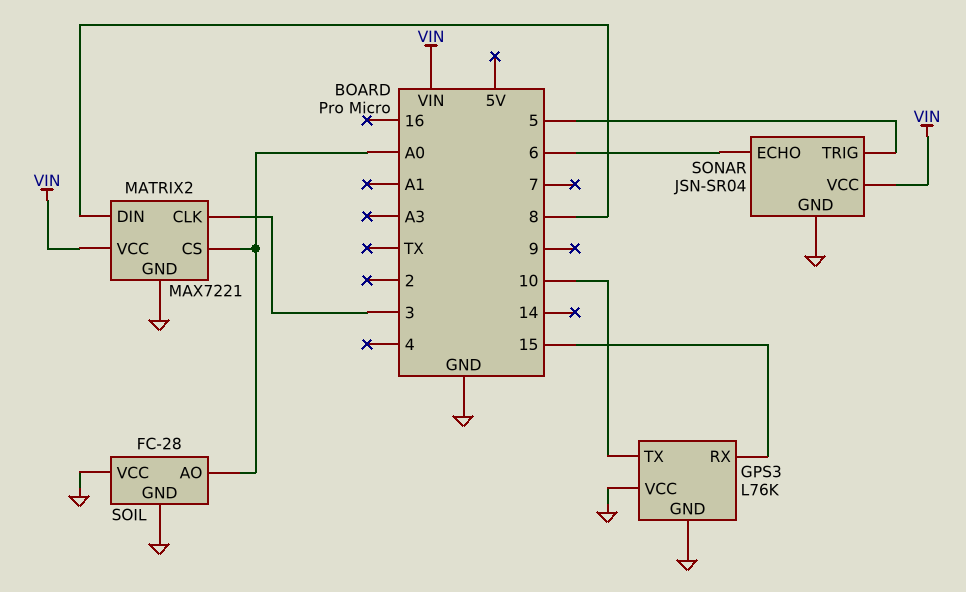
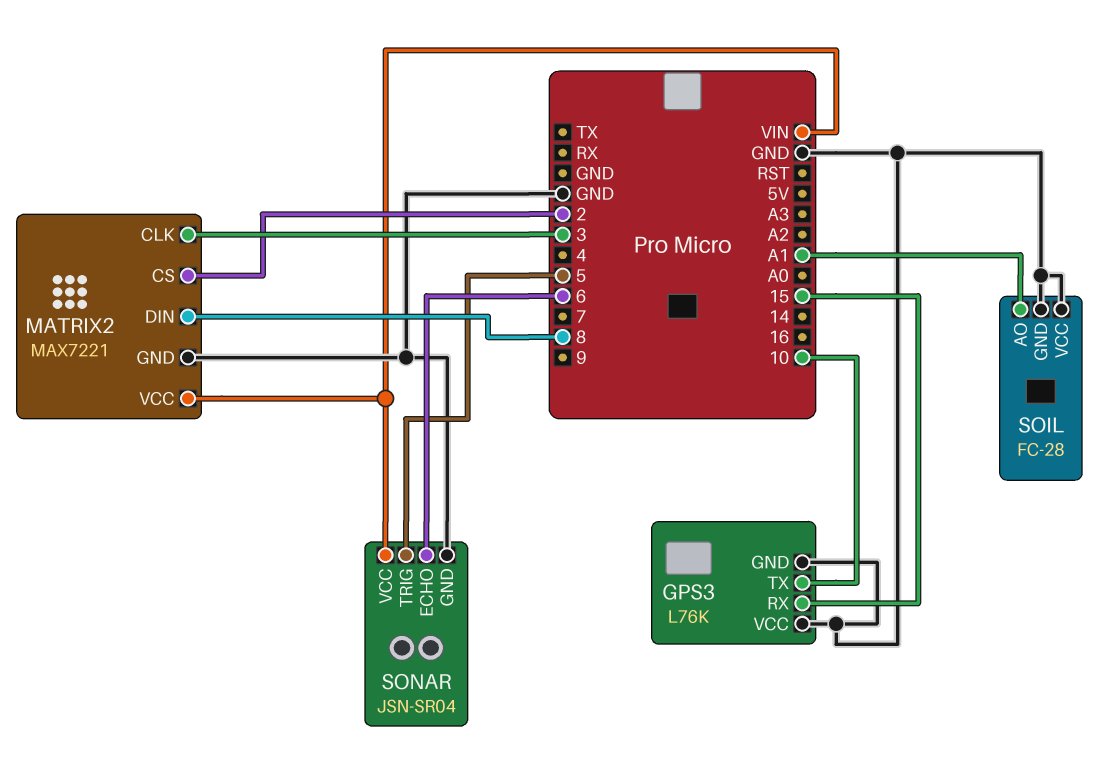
MATRIX2 pin CS: A0 -> 2
SOIL pin AO: A0 -> A1

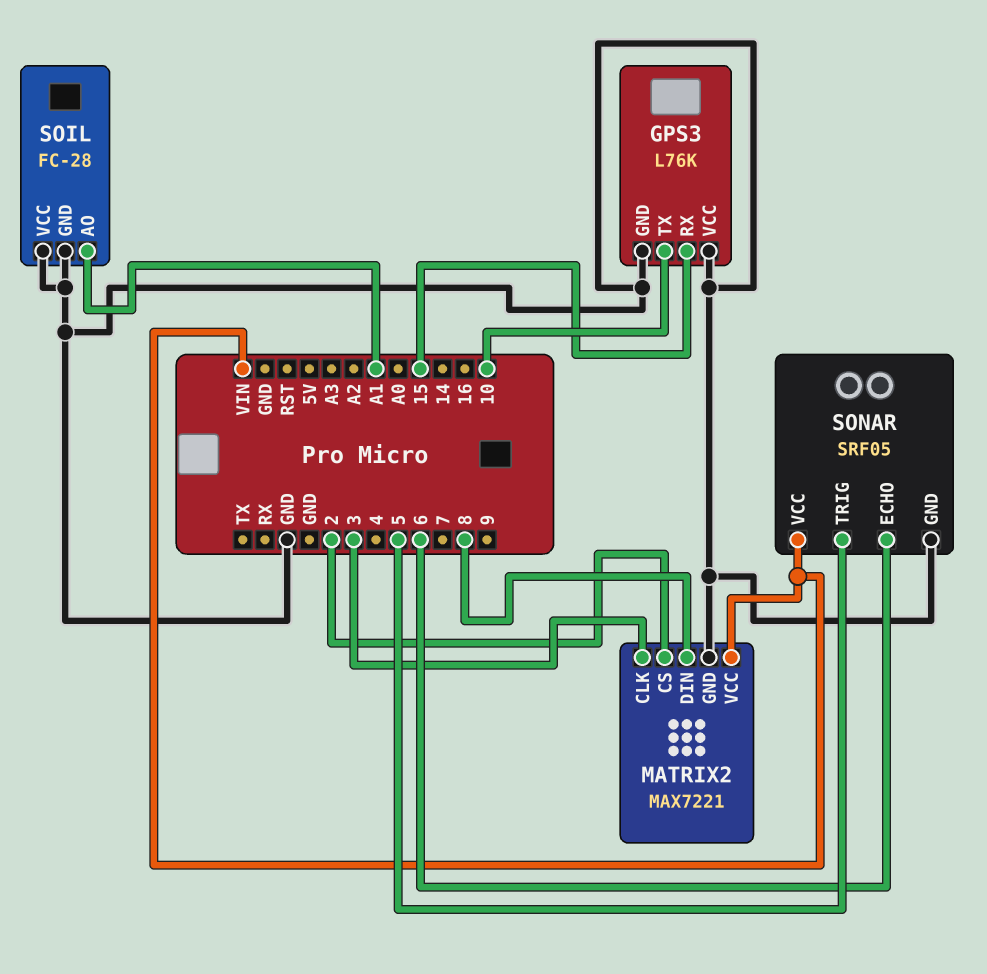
SONAR: JSN-SR04 -> SRF05

